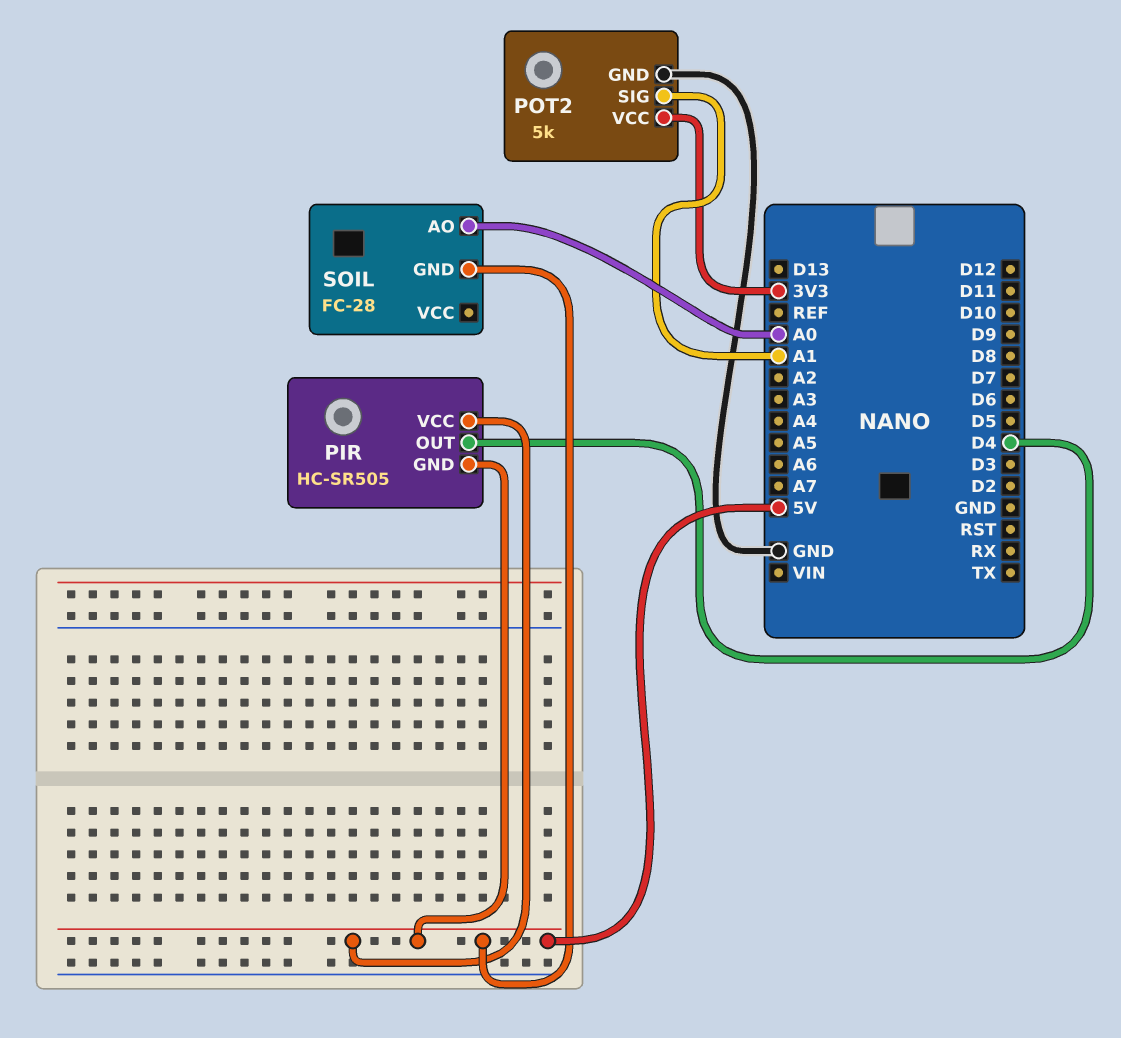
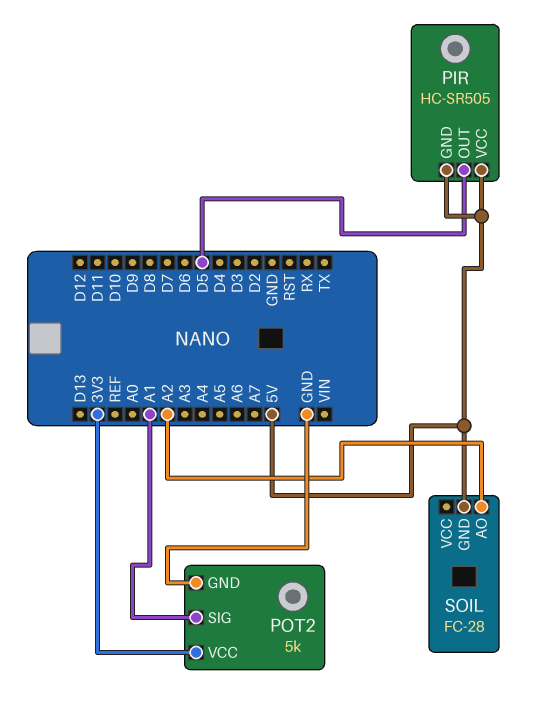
PIR pin OUT: D4 -> D5
SOIL pin AO: A0 -> A2

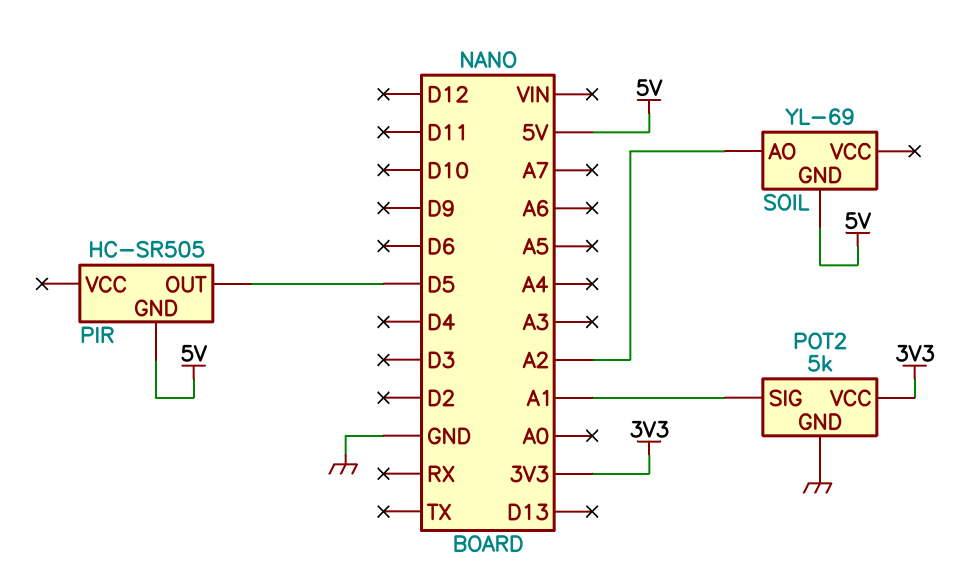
PIR pin VCC: 5V -> none
SOIL: FC-28 -> YL-69

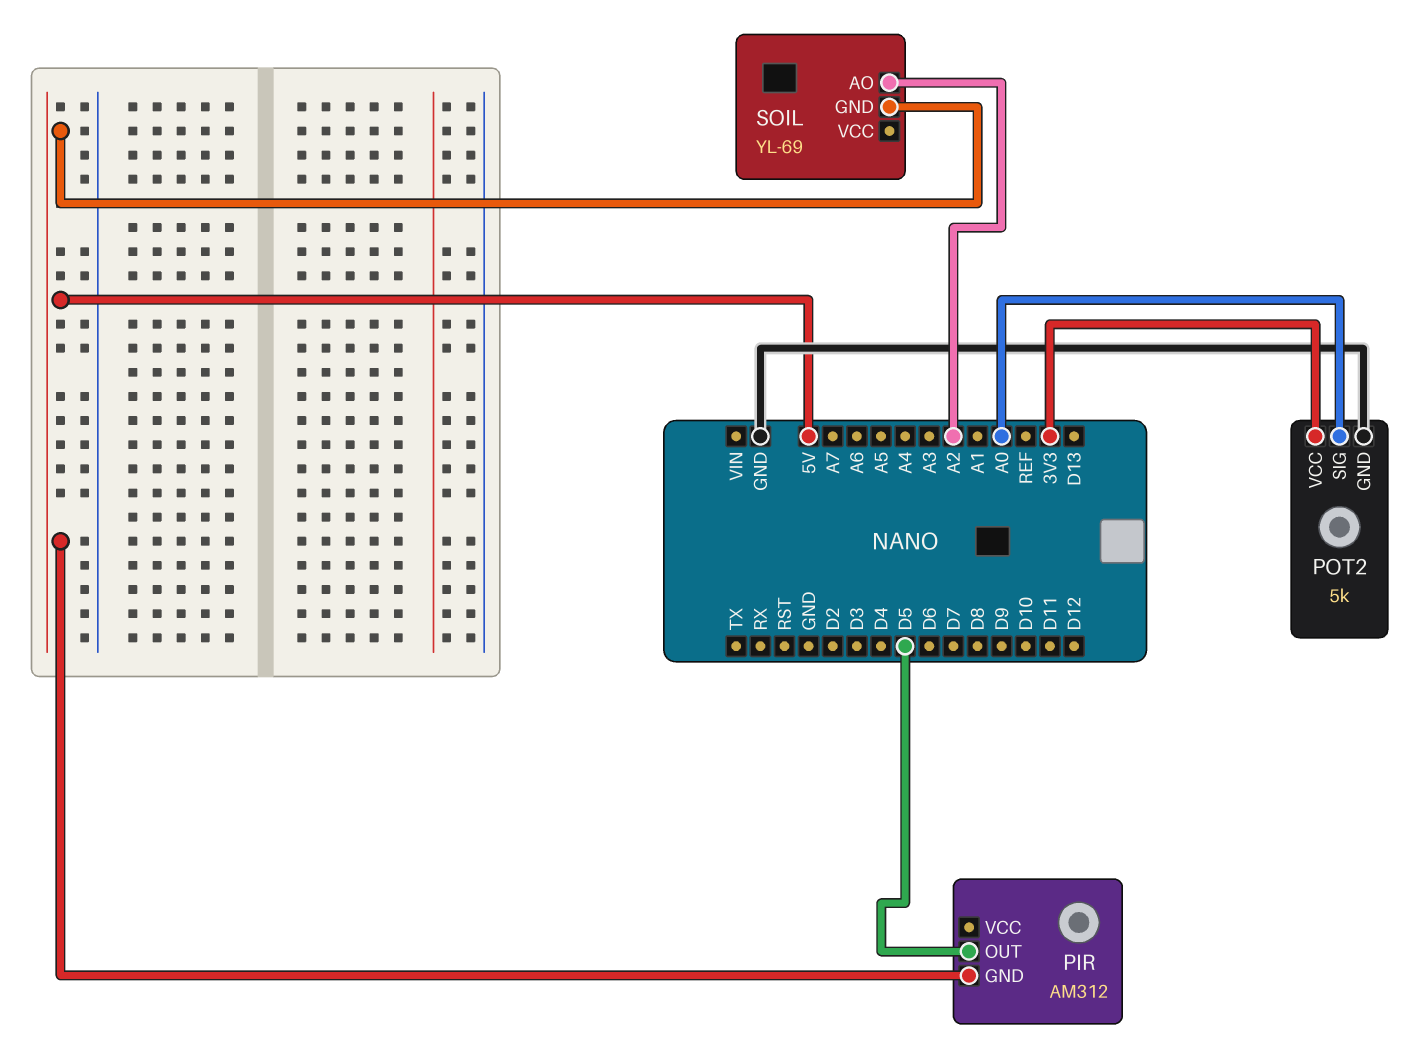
PIR: HC-SR505 -> AM312
POT2 pin SIG: A1 -> A0

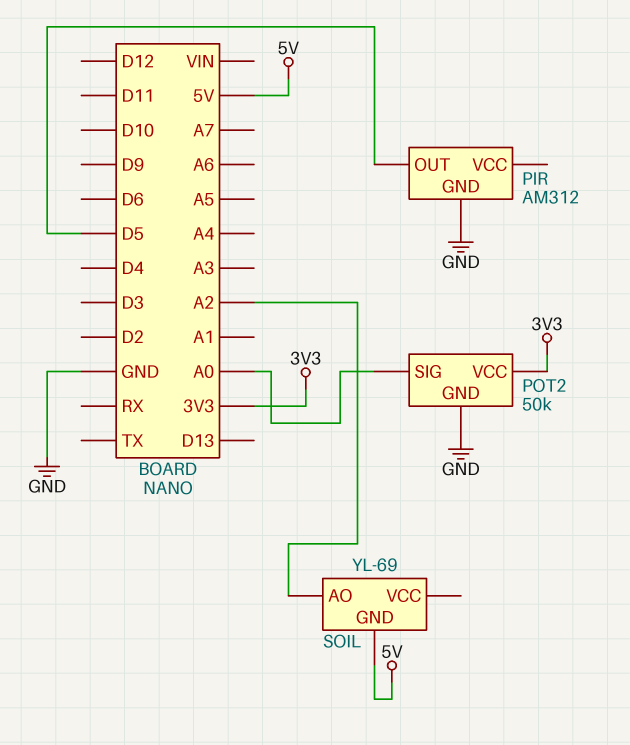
PIR pin GND: 5V -> GND
POT2: 5k -> 50k

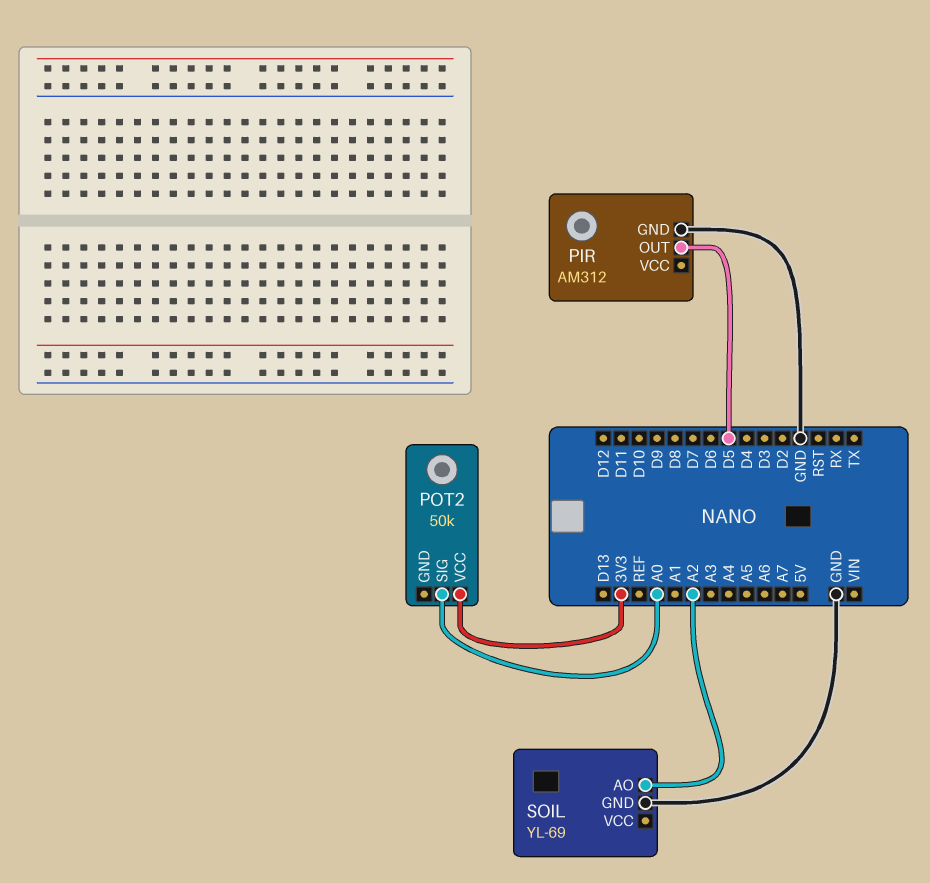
POT2 pin GND: GND -> none
SOIL pin GND: 5V -> GND

